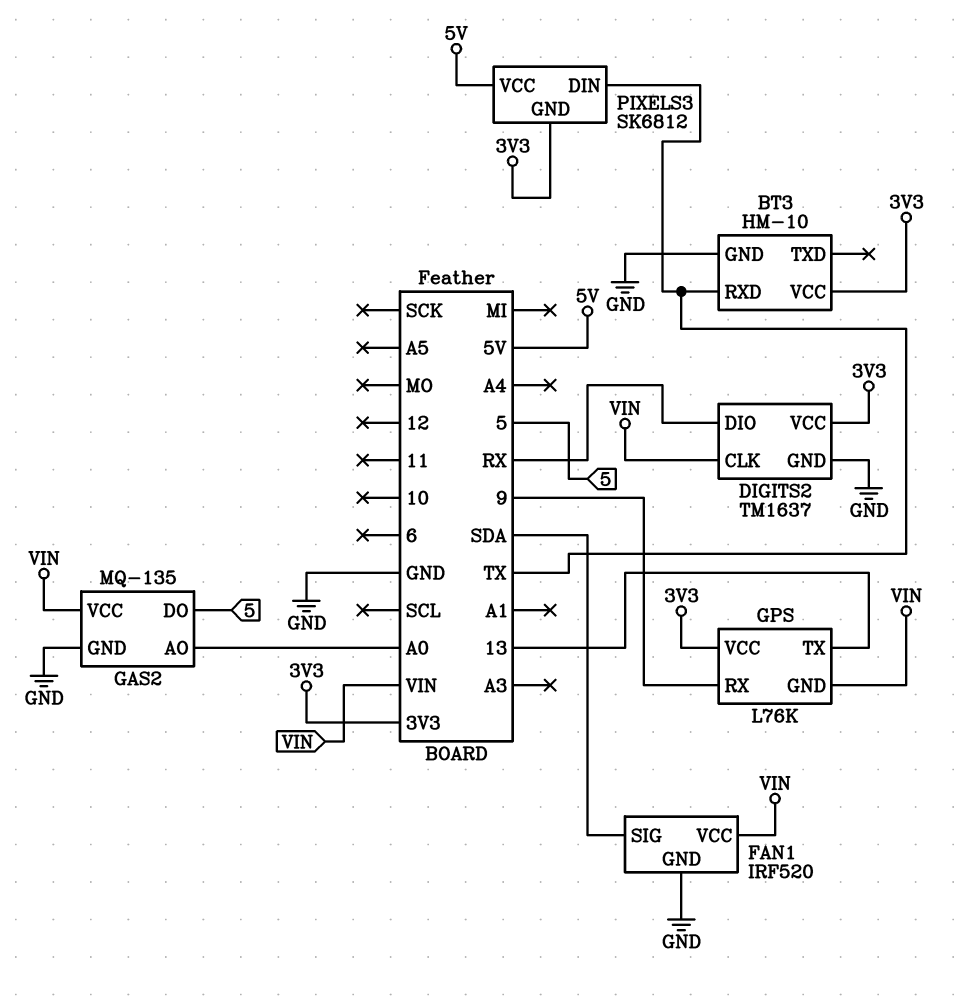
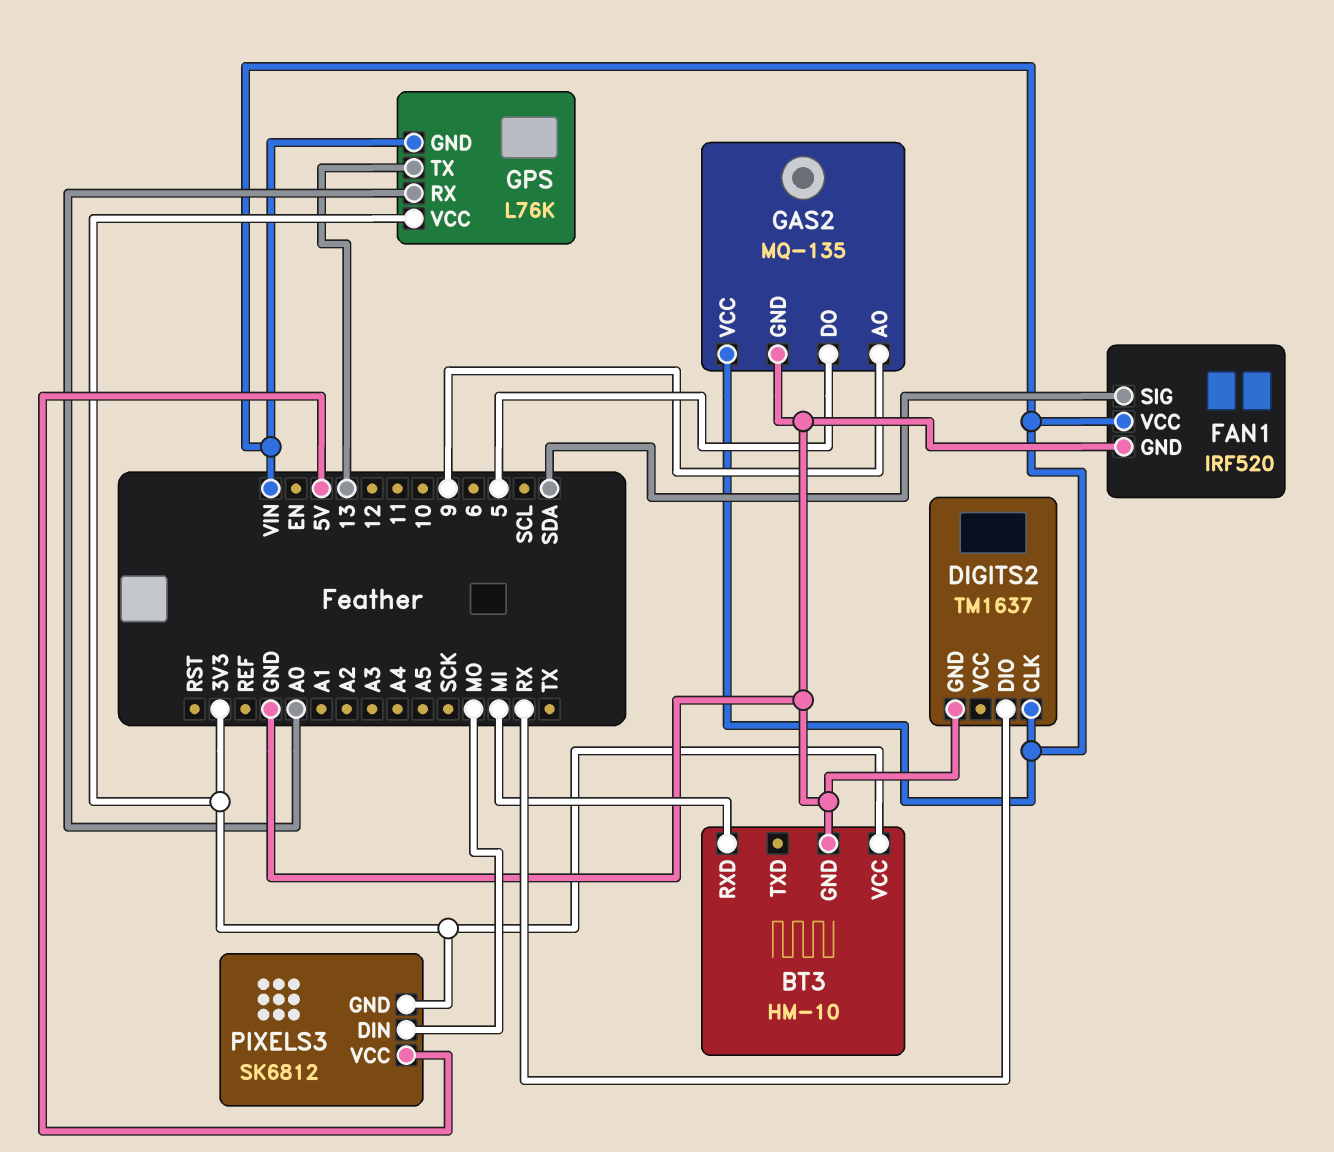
BT3 pin RXD: TX -> MI
DIGITS2 pin VCC: 3V3 -> none
GAS2 pin AO: A0 -> 9
GPS pin RX: 9 -> A0
PIXELS3 pin DIN: TX -> MO

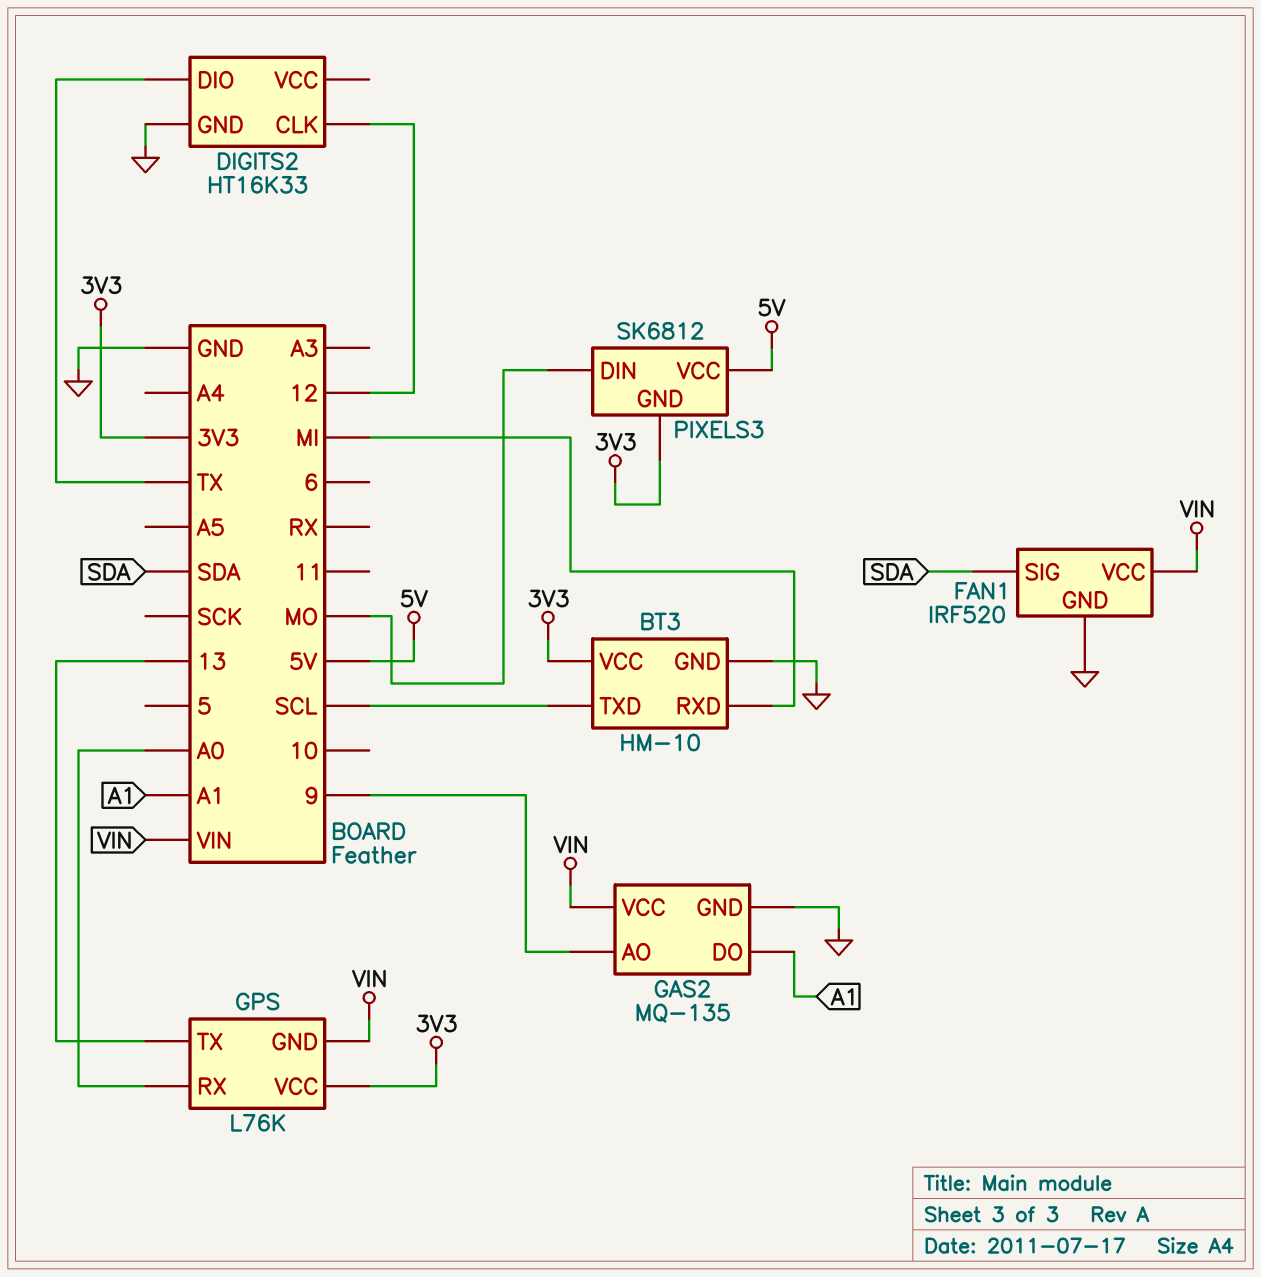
BT3 pin TXD: none -> SCL
DIGITS2: TM1637 -> HT16K33
DIGITS2 pin CLK: VIN -> 12
DIGITS2 pin DIO: RX -> TX
GAS2 pin DO: 5 -> A1

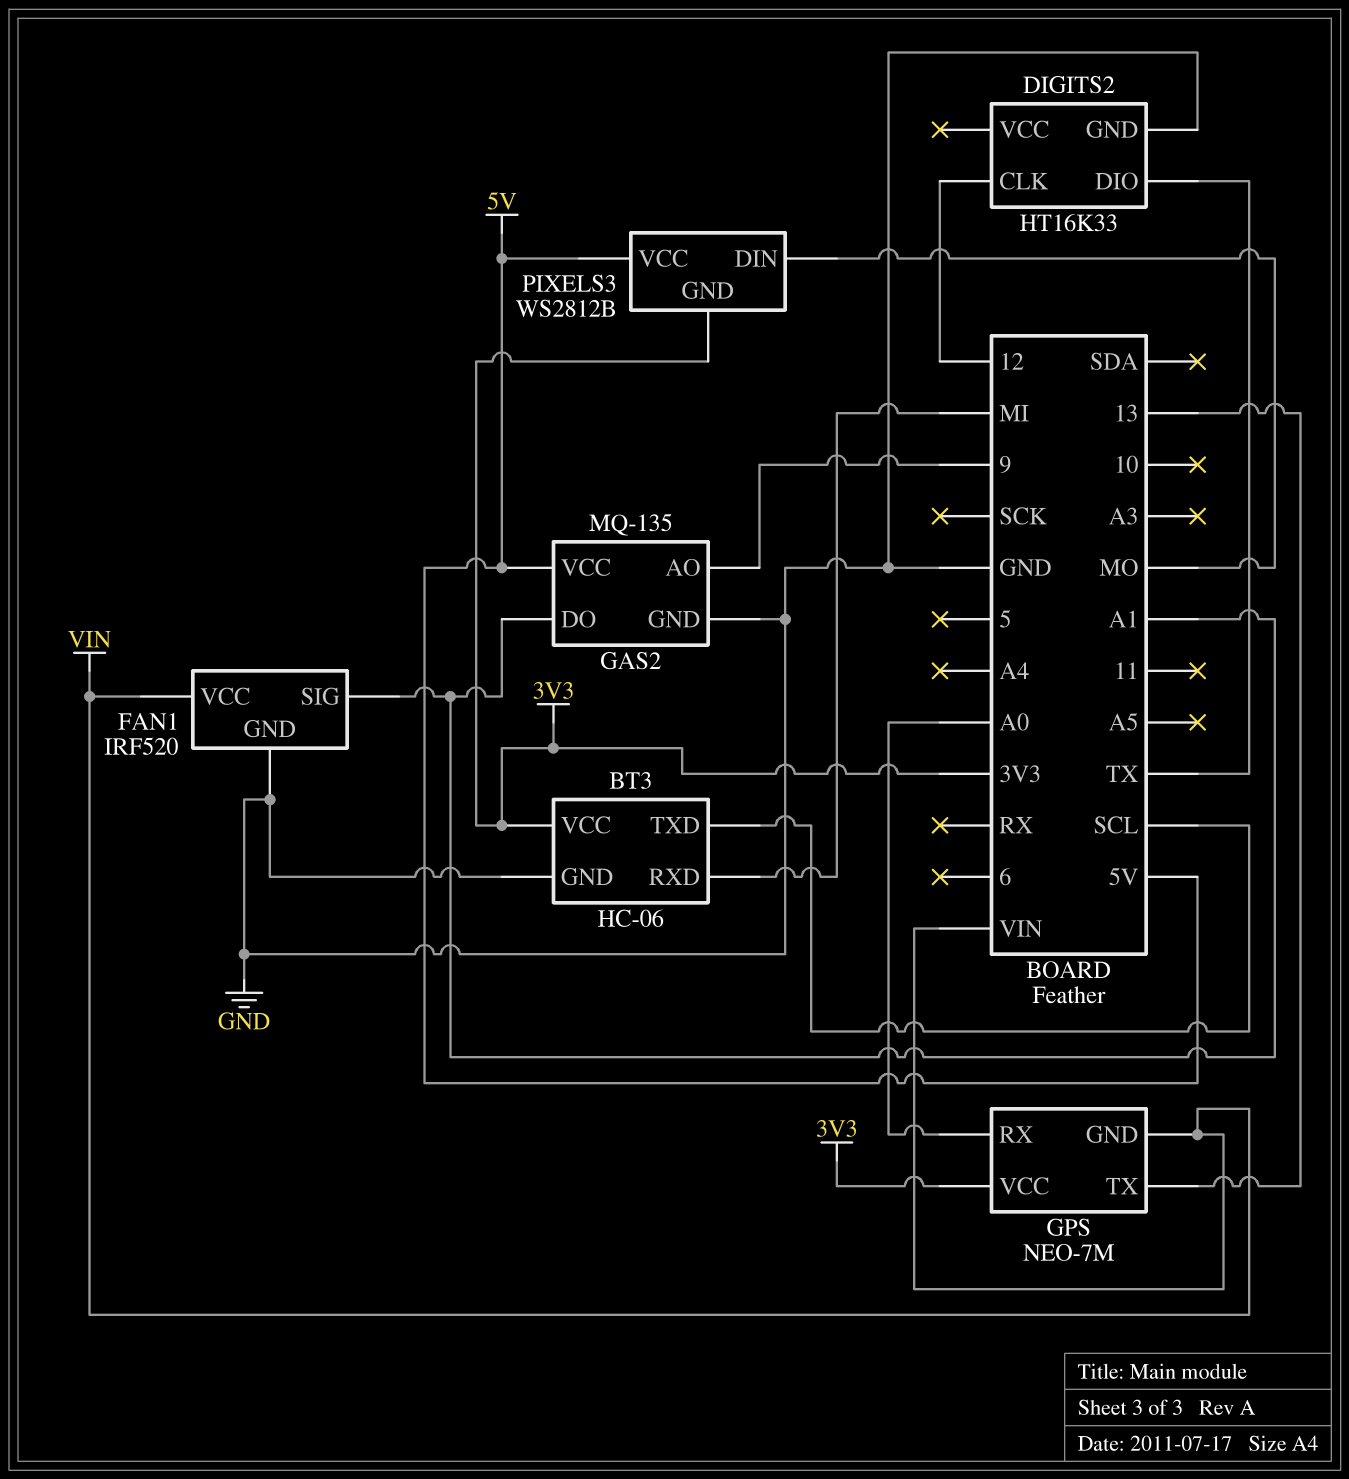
BT3: HM-10 -> HC-06
FAN1 pin SIG: SDA -> A1
GAS2 pin VCC: VIN -> 5V
GPS: L76K -> NEO-7M
PIXELS3: SK6812 -> WS2812B

